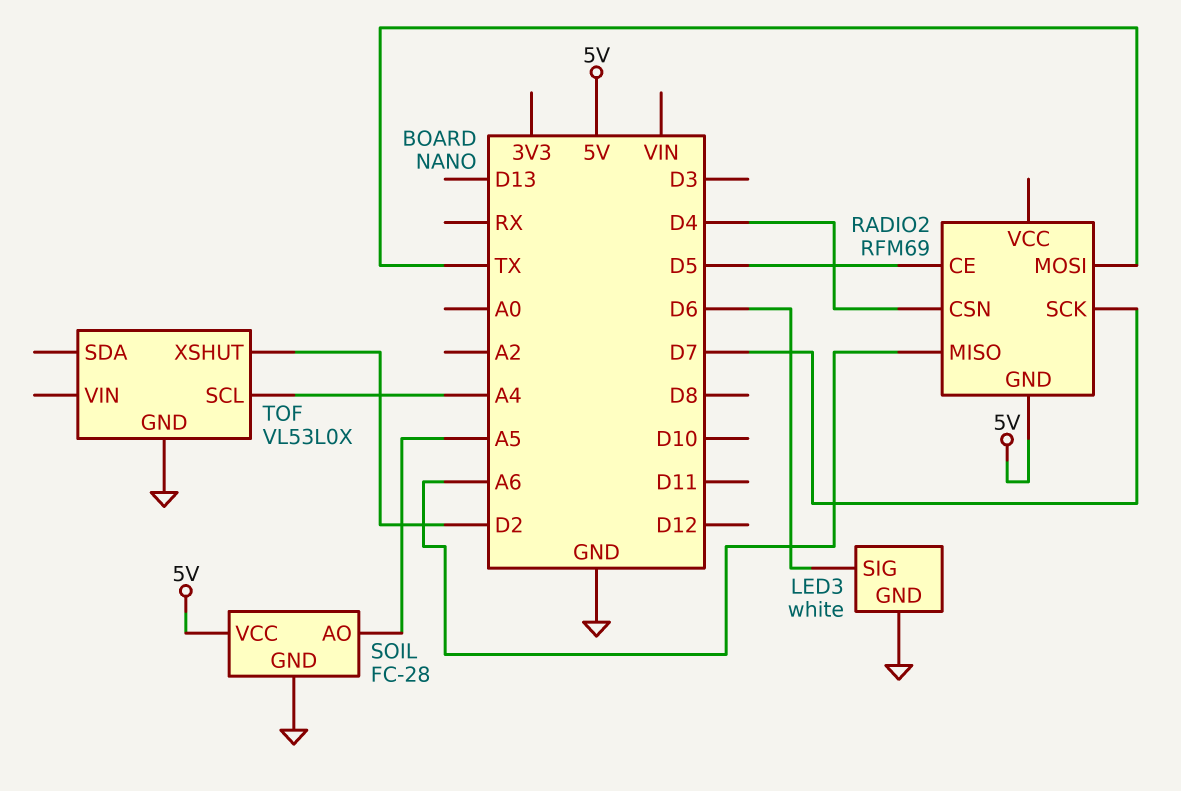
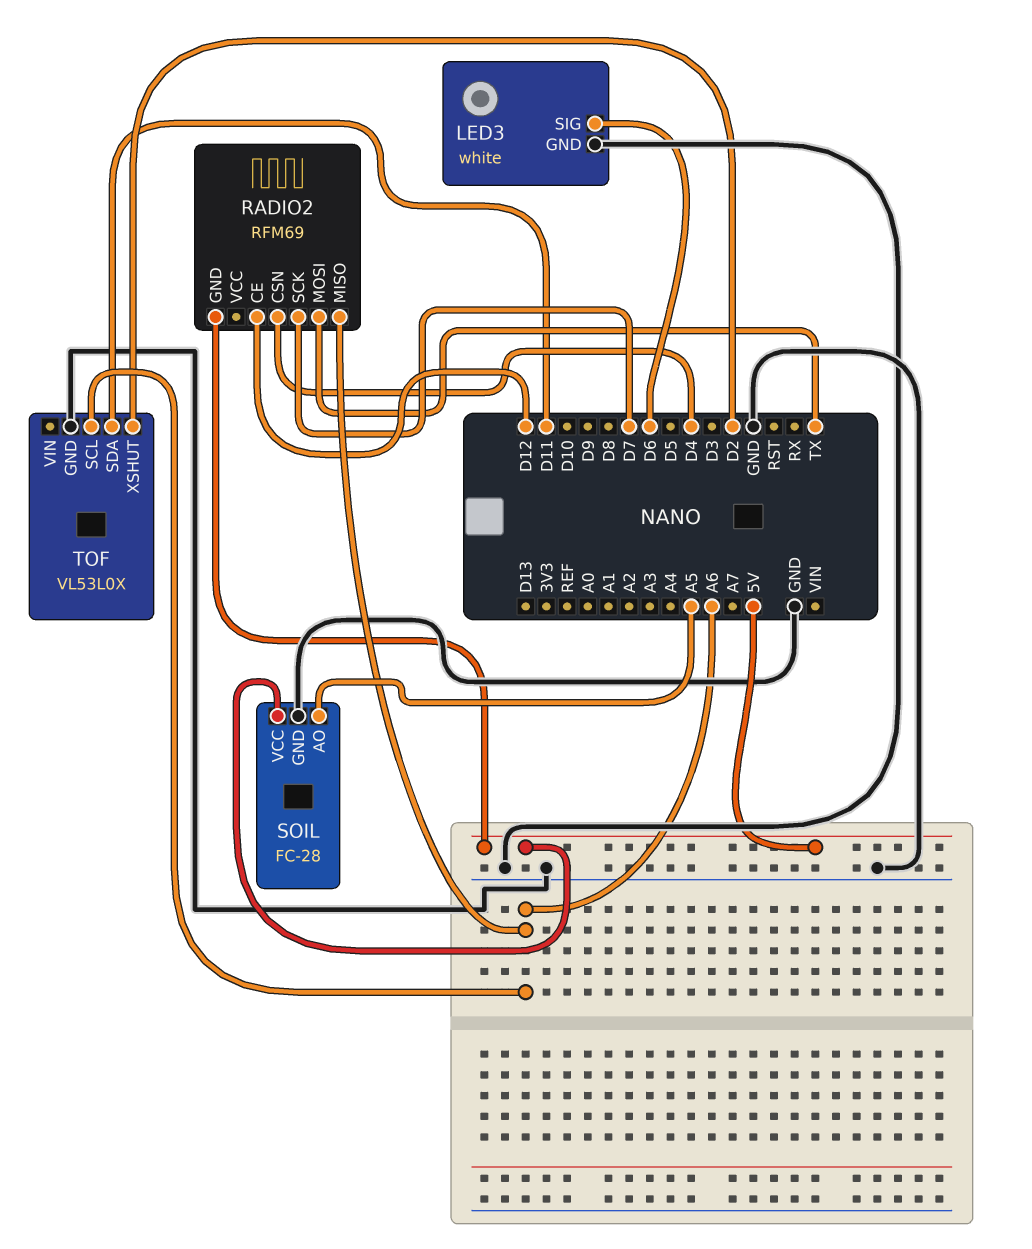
RADIO2 pin CE: D5 -> D12
TOF pin SCL: A4 -> A6
TOF pin SDA: none -> D11

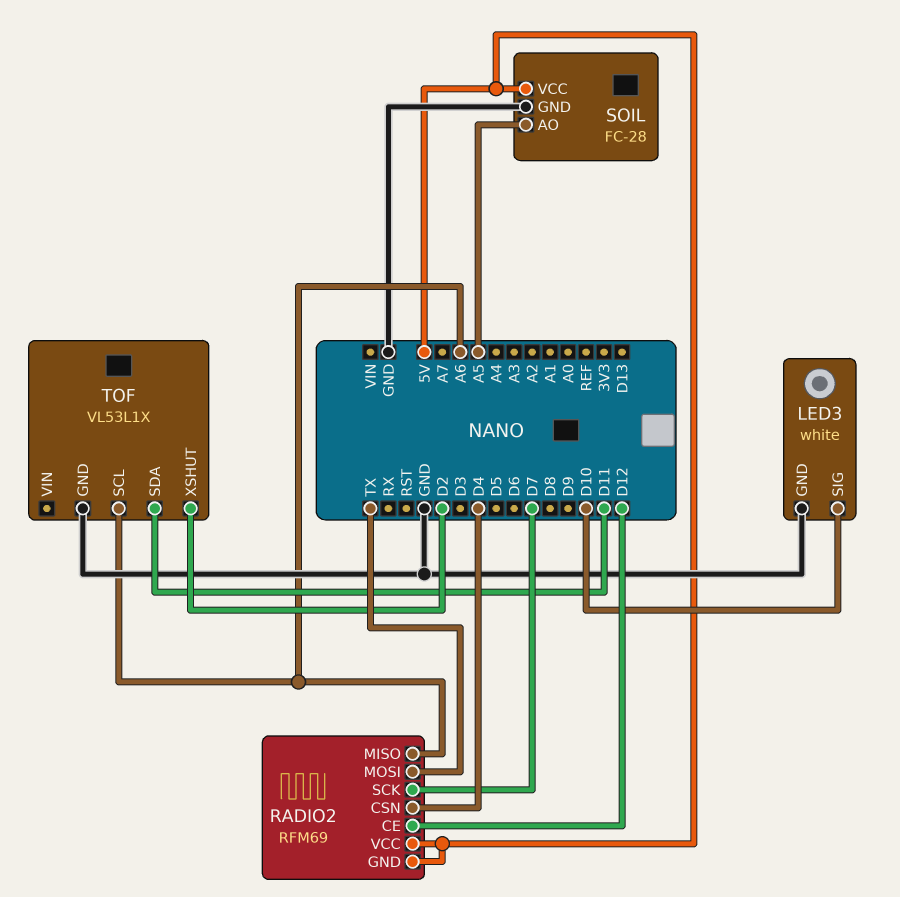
LED3 pin SIG: D6 -> D10
RADIO2 pin VCC: none -> 5V
TOF: VL53L0X -> VL53L1X

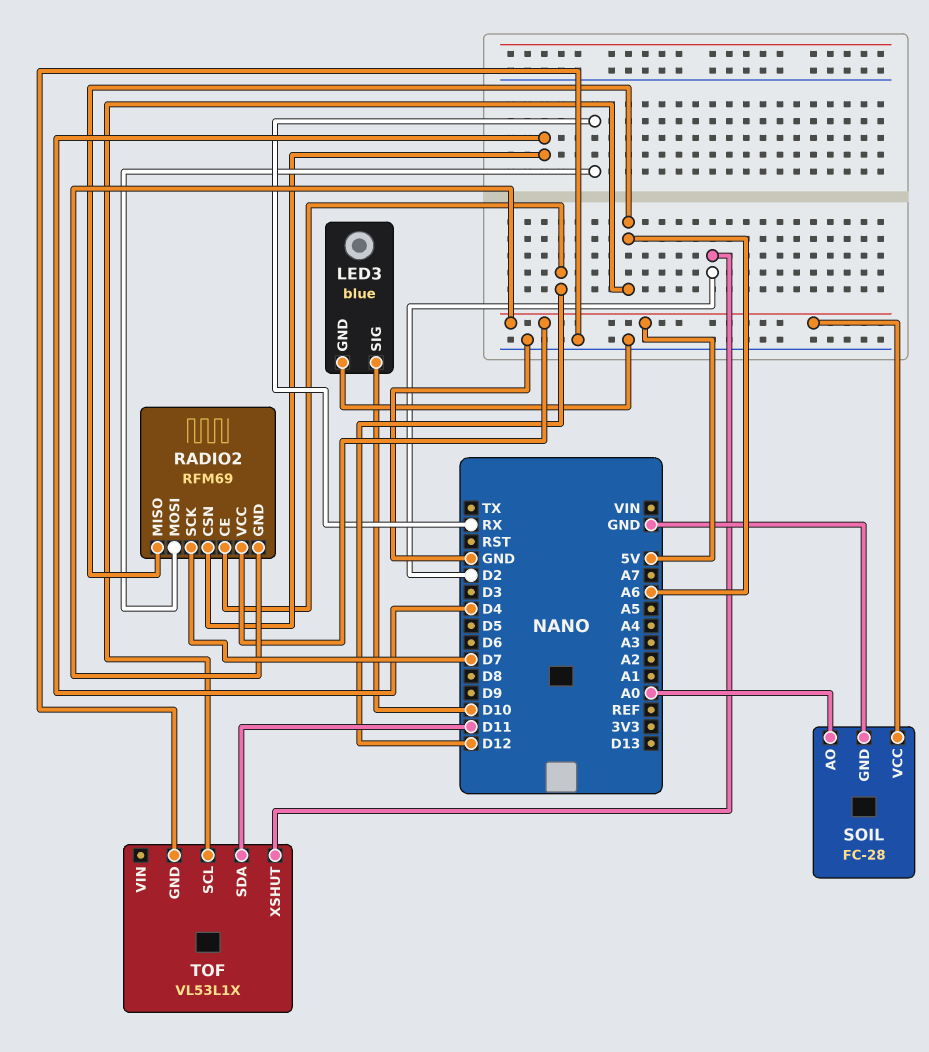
LED3: white -> blue
RADIO2 pin MOSI: TX -> RX
SOIL pin AO: A5 -> A0

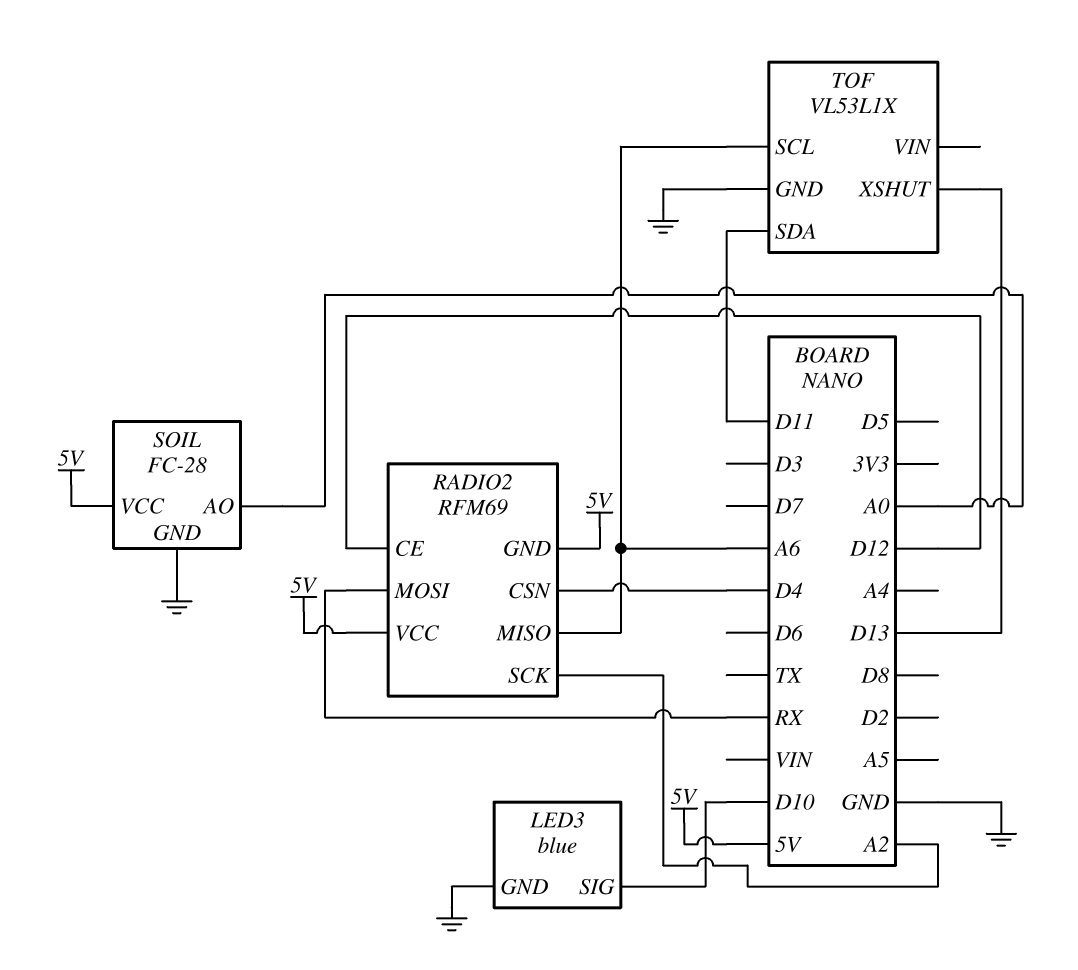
RADIO2 pin SCK: D7 -> A2
TOF pin XSHUT: D2 -> D13

